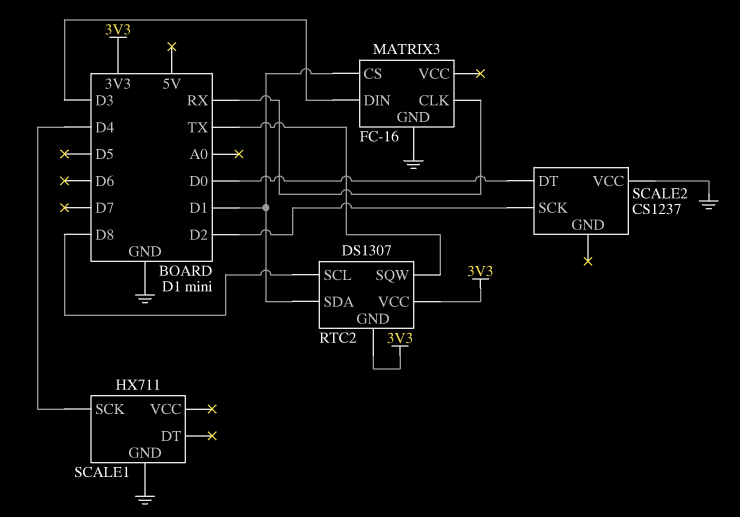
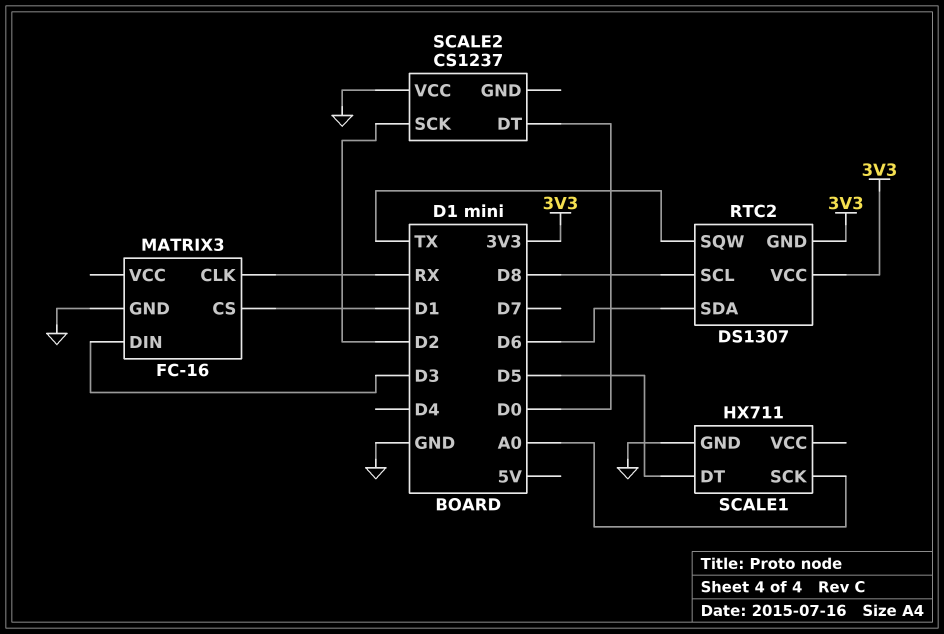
RTC2 pin SDA: D1 -> D6
SCALE1 pin DT: none -> D5
SCALE1 pin SCK: D4 -> A0

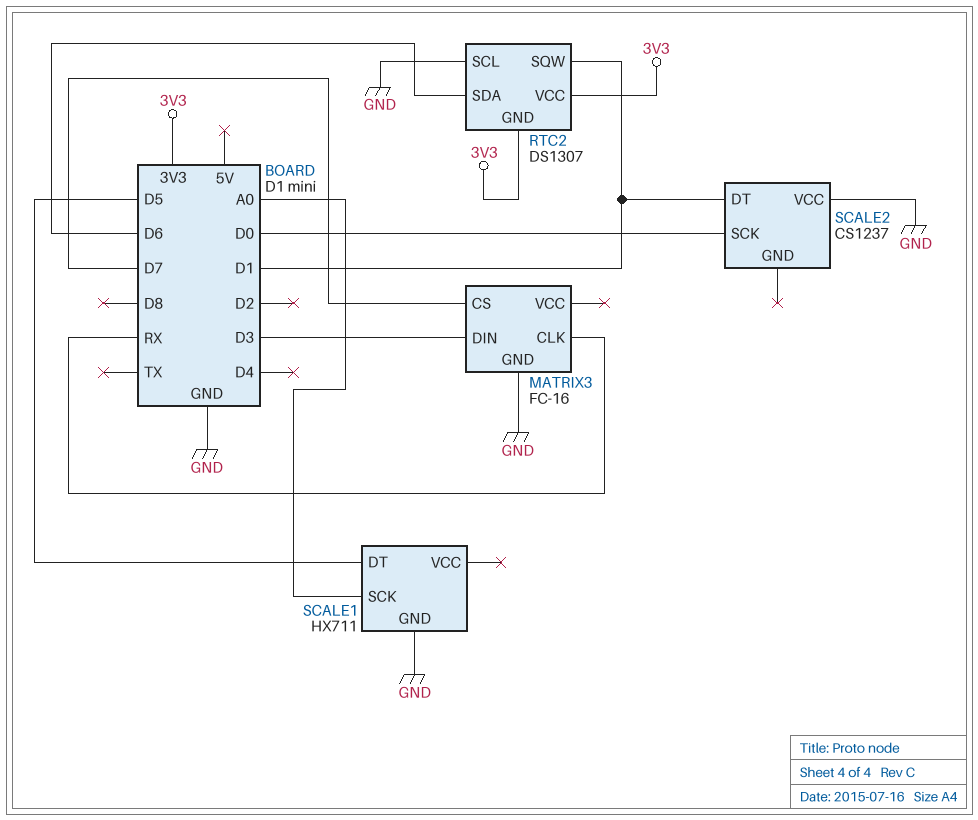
MATRIX3 pin CS: D1 -> D7
RTC2 pin SCL: D8 -> GND
RTC2 pin SQW: TX -> D1
SCALE2 pin DT: D0 -> D1
SCALE2 pin SCK: D2 -> D0

